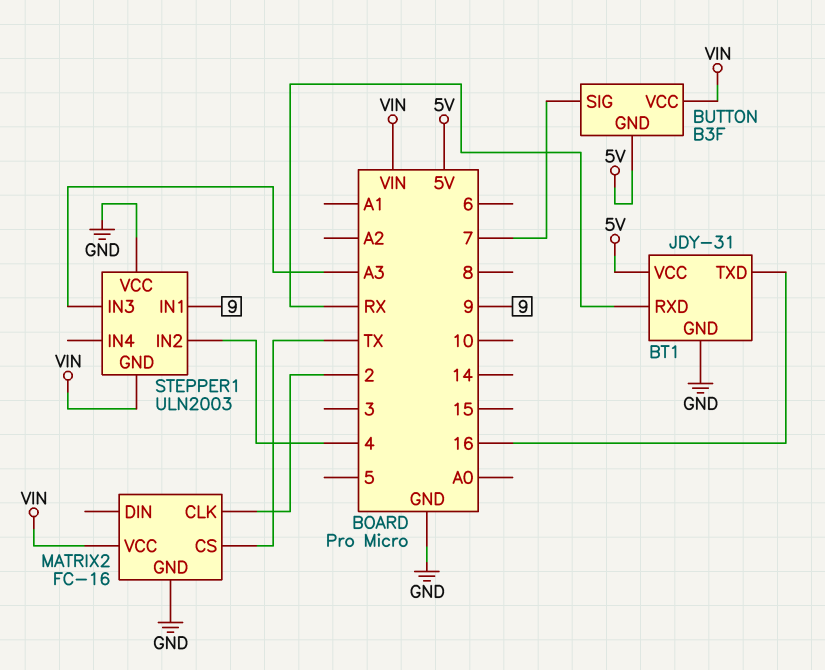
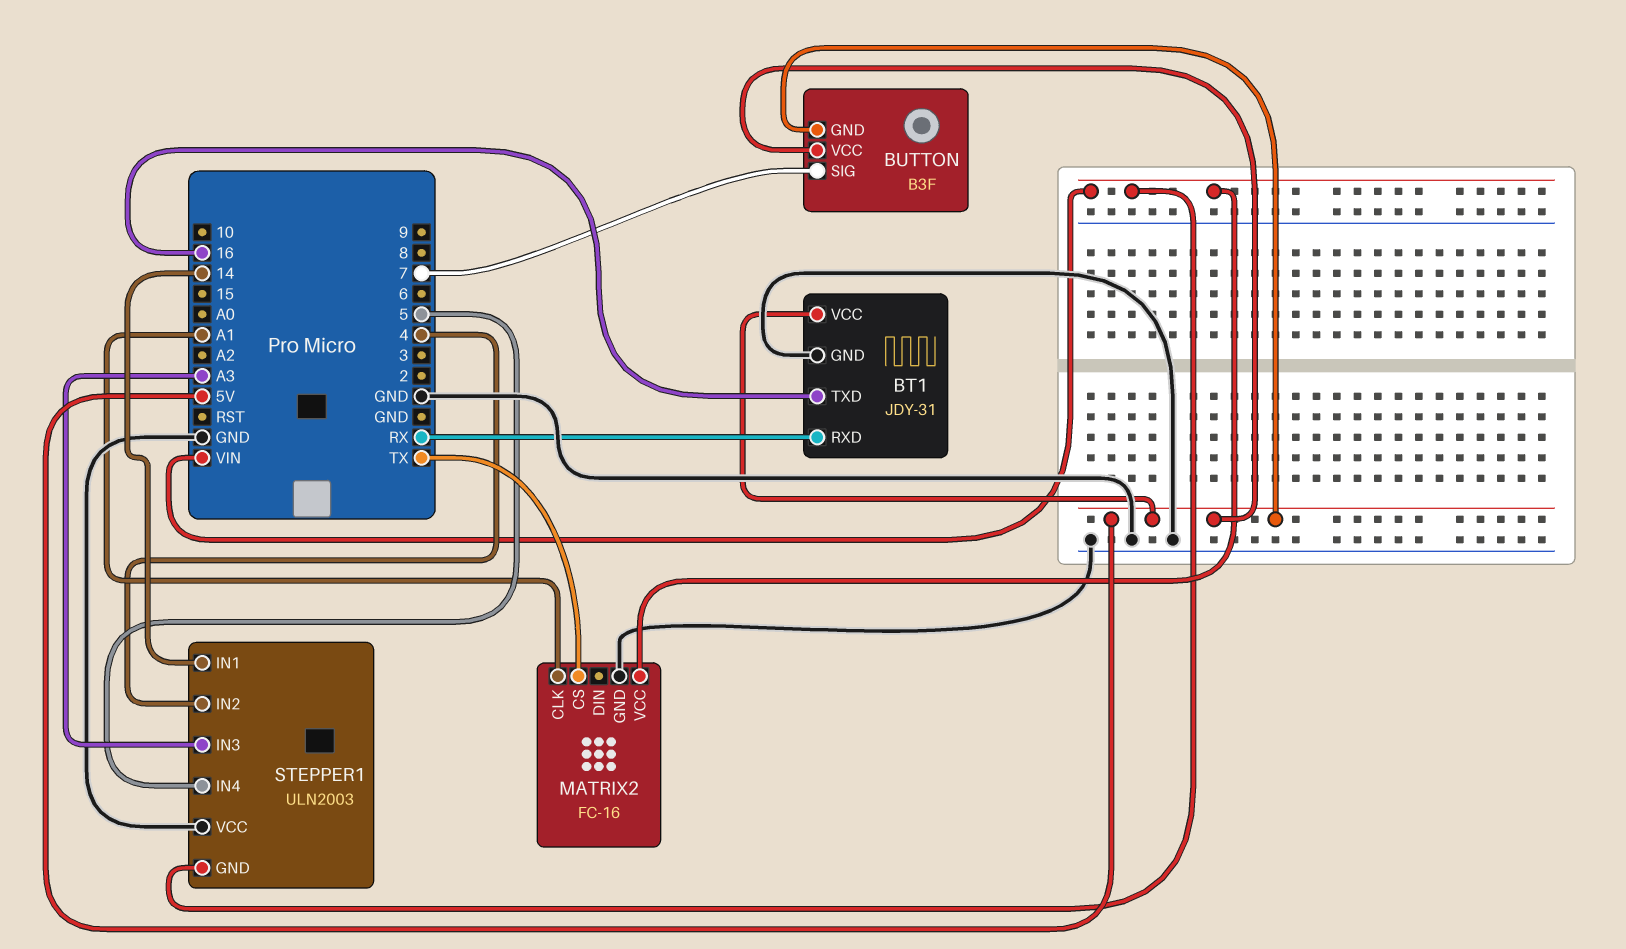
BUTTON pin VCC: VIN -> 5V
MATRIX2 pin CLK: 2 -> A1
STEPPER1 pin IN1: 9 -> 14
STEPPER1 pin IN4: none -> 5

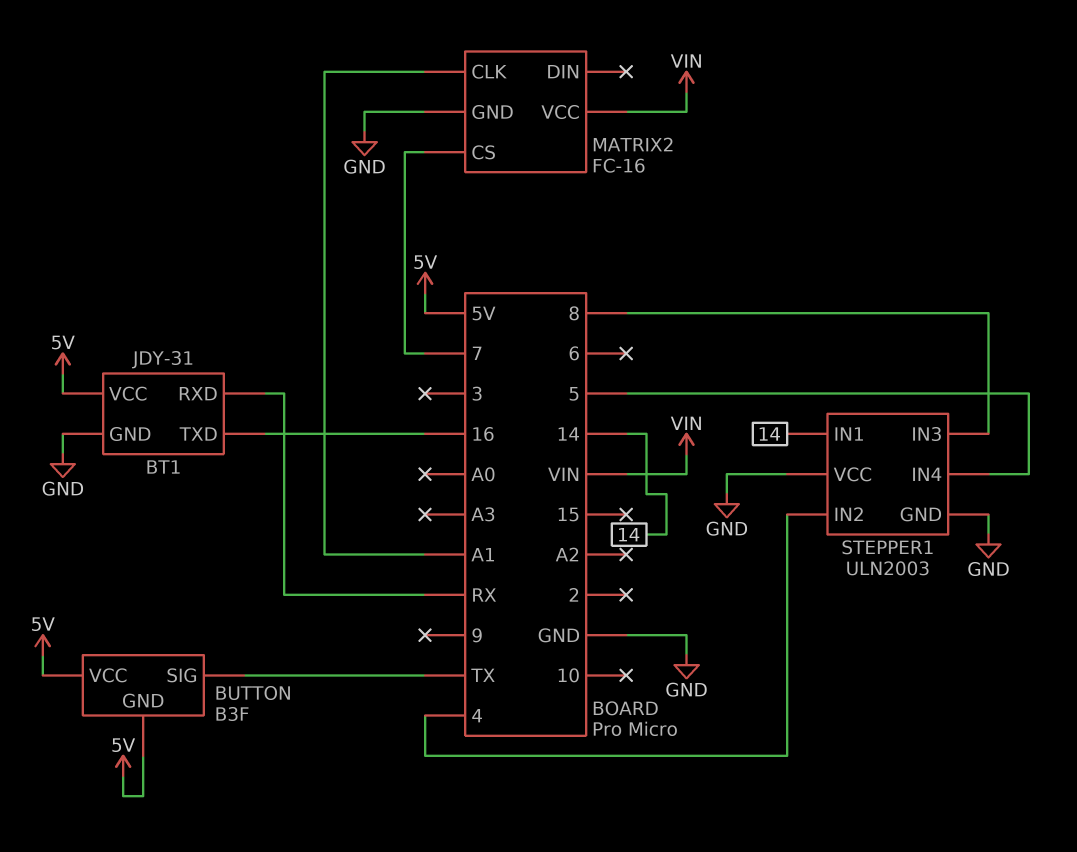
BUTTON pin SIG: 7 -> TX
MATRIX2 pin CS: TX -> 7
STEPPER1 pin GND: VIN -> GND
STEPPER1 pin IN3: A3 -> 8

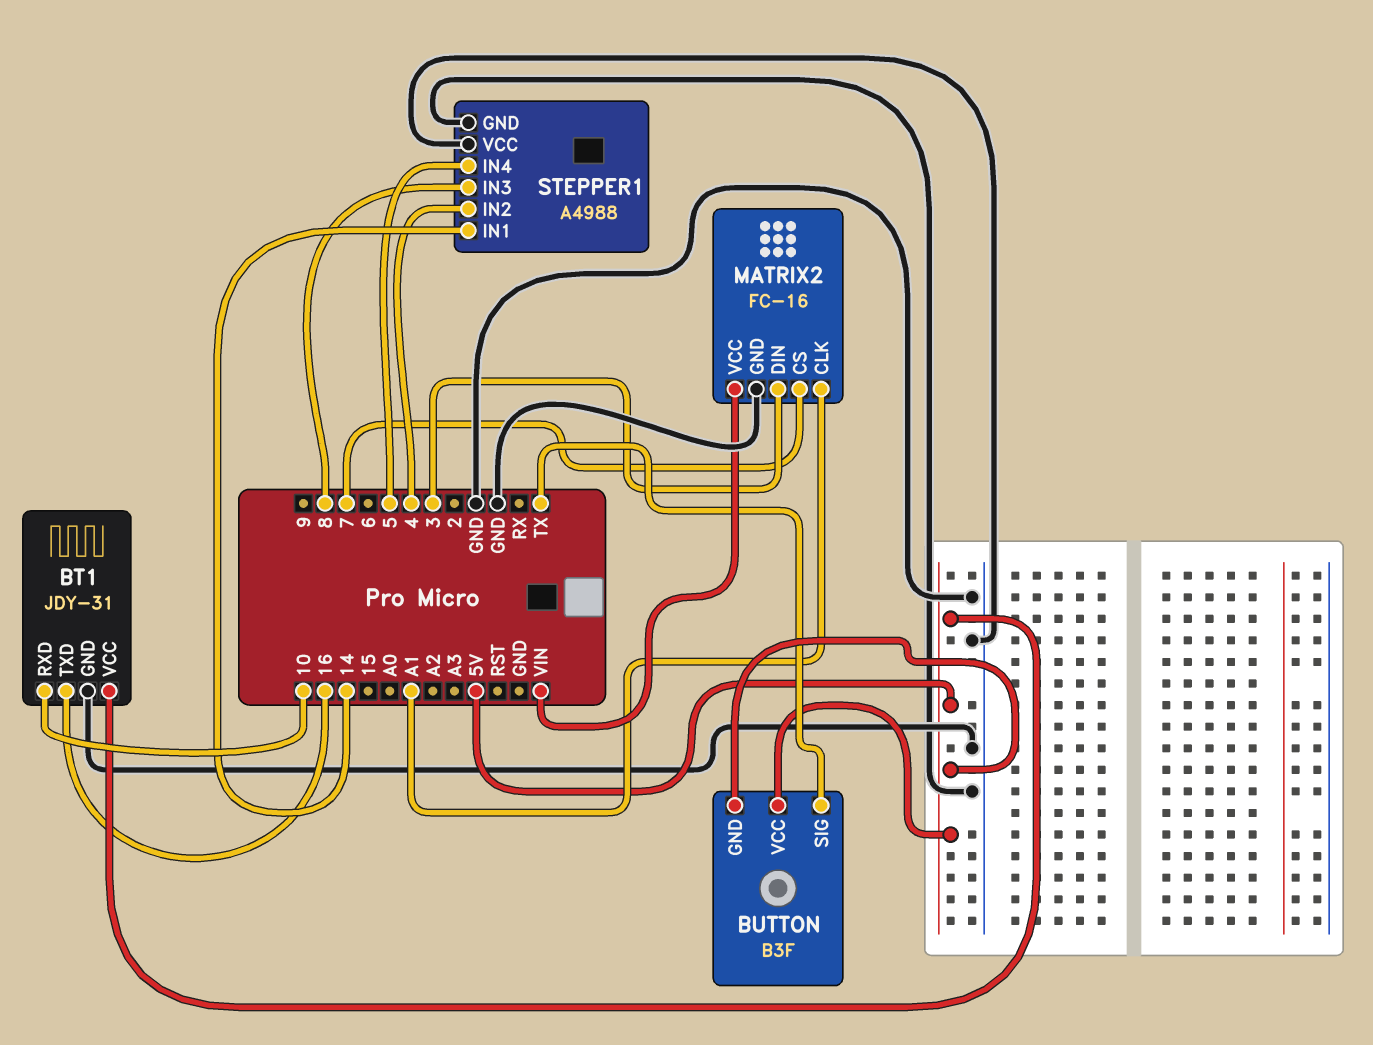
BT1 pin RXD: RX -> 10
MATRIX2 pin DIN: none -> 3
STEPPER1: ULN2003 -> A4988

